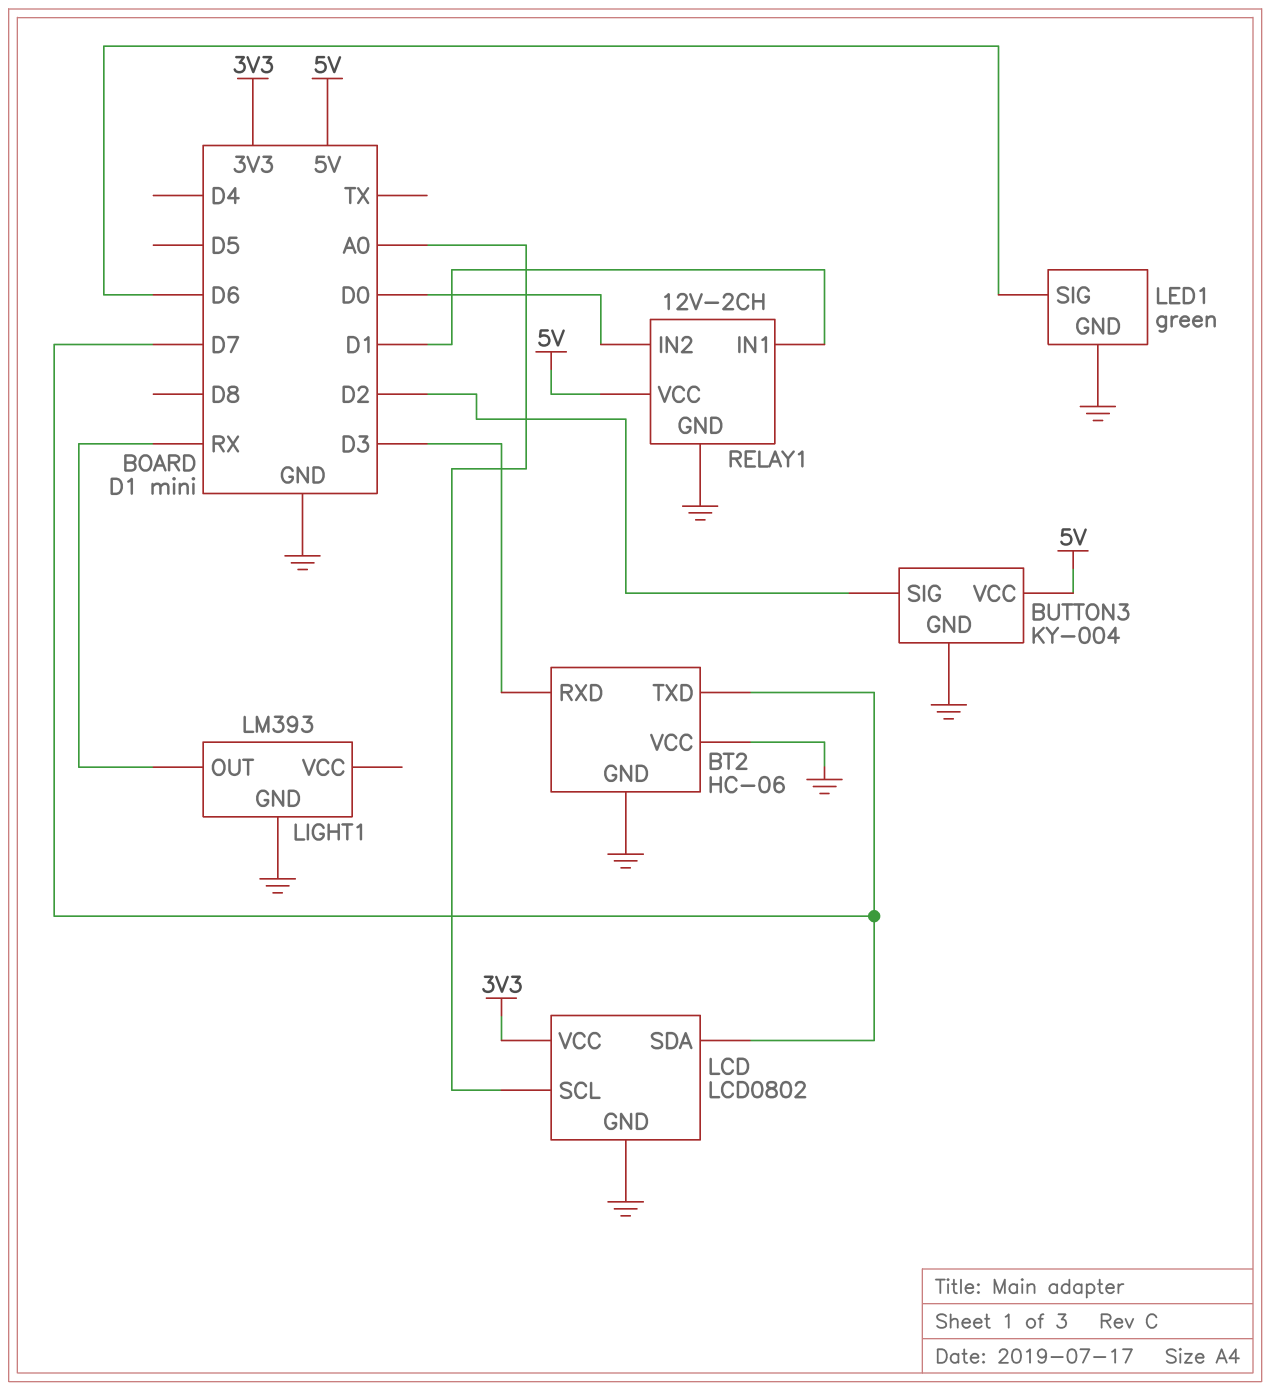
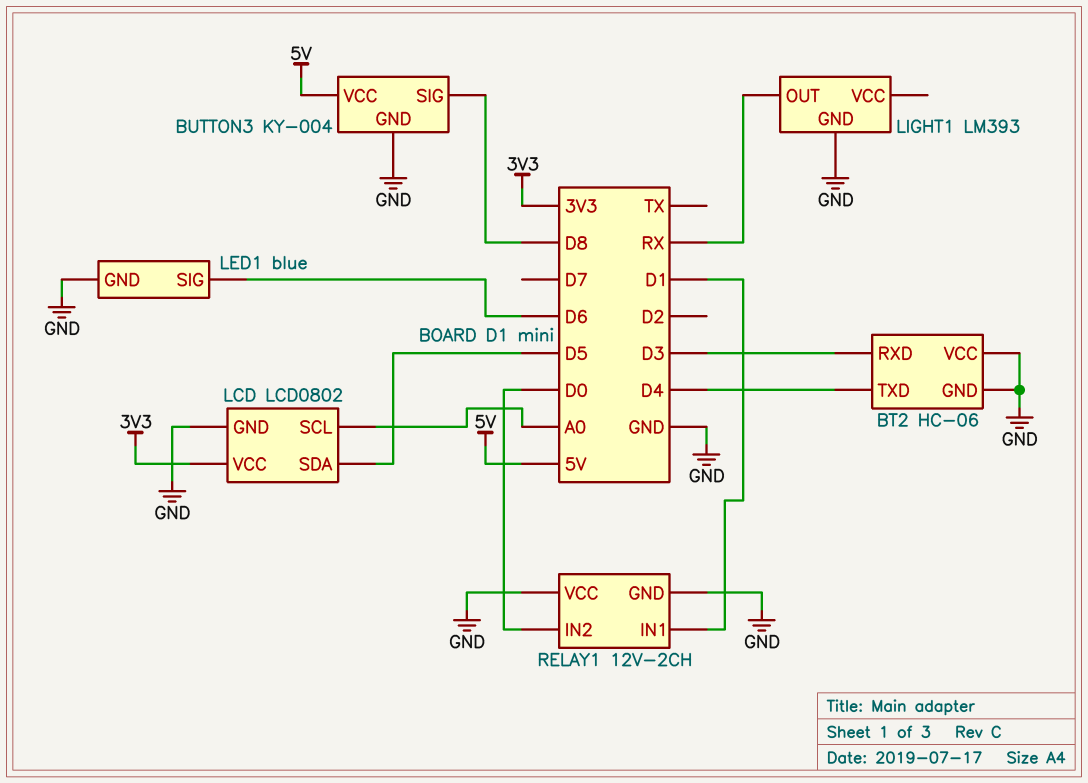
BT2 pin TXD: D7 -> D4
BUTTON3 pin SIG: D2 -> D8
LCD pin SDA: D7 -> D5
LED1: green -> blue
RELAY1 pin VCC: 5V -> GND

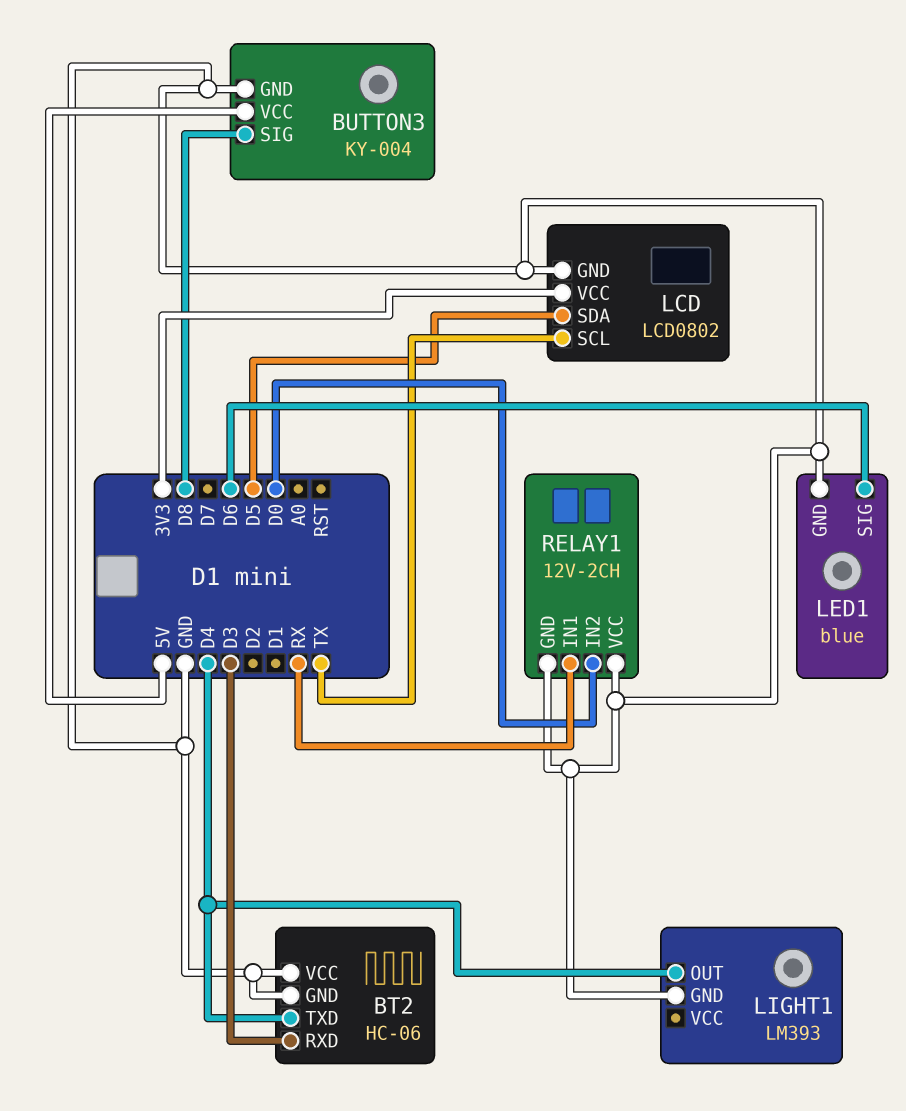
LCD pin SCL: A0 -> TX
LIGHT1 pin OUT: RX -> D4
RELAY1 pin IN1: D1 -> RX

